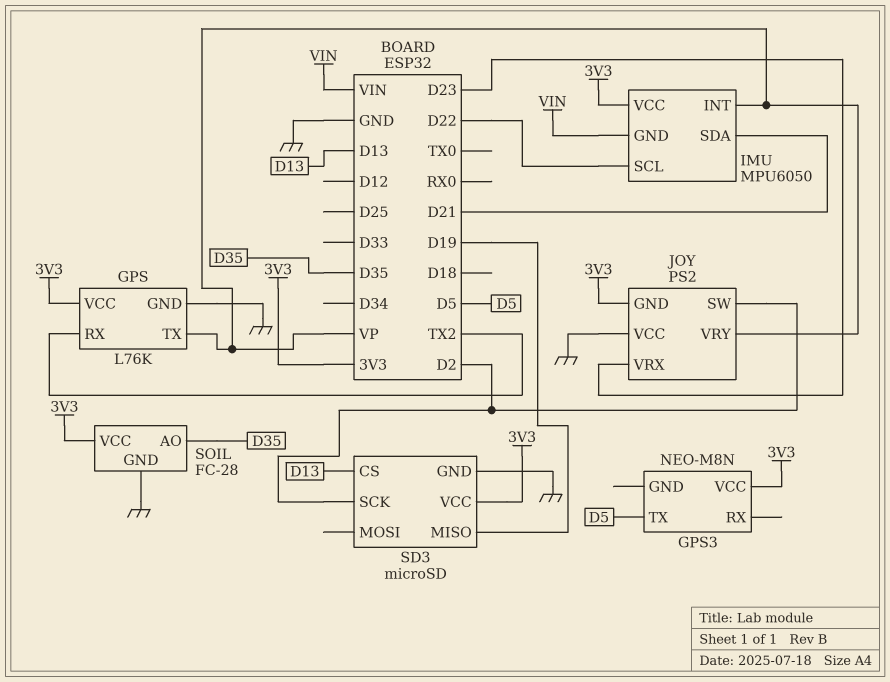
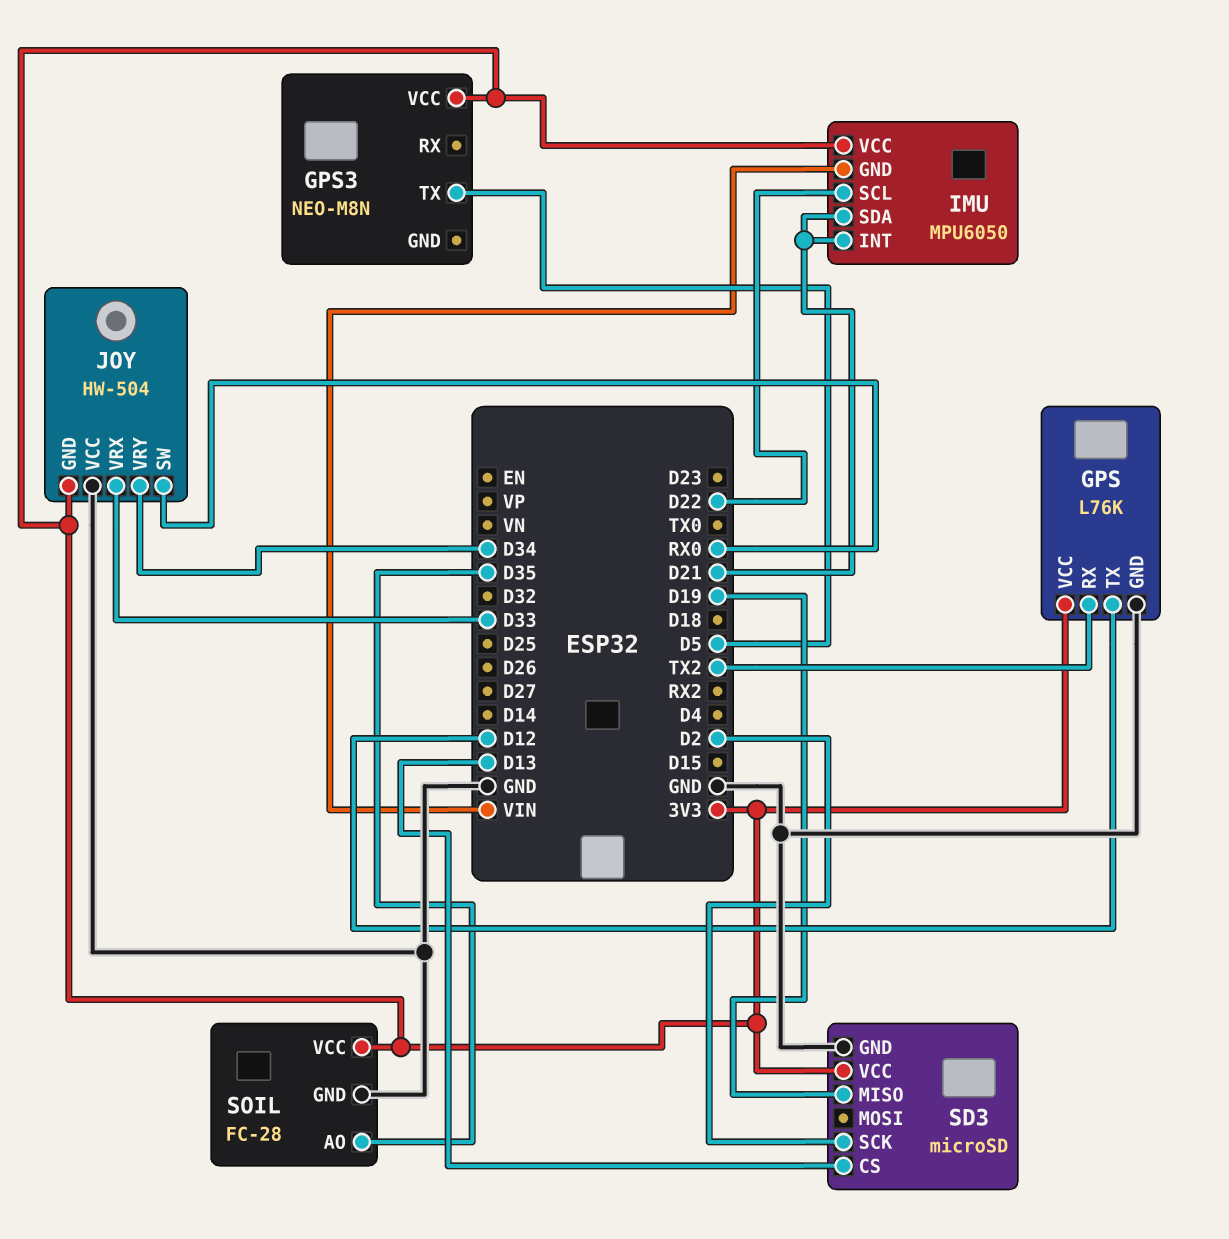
GPS pin TX: VP -> D12
IMU pin INT: VP -> D21
JOY: PS2 -> HW-504
JOY pin SW: D2 -> RX0
JOY pin VRX: D23 -> D33
JOY pin VRY: VP -> D34

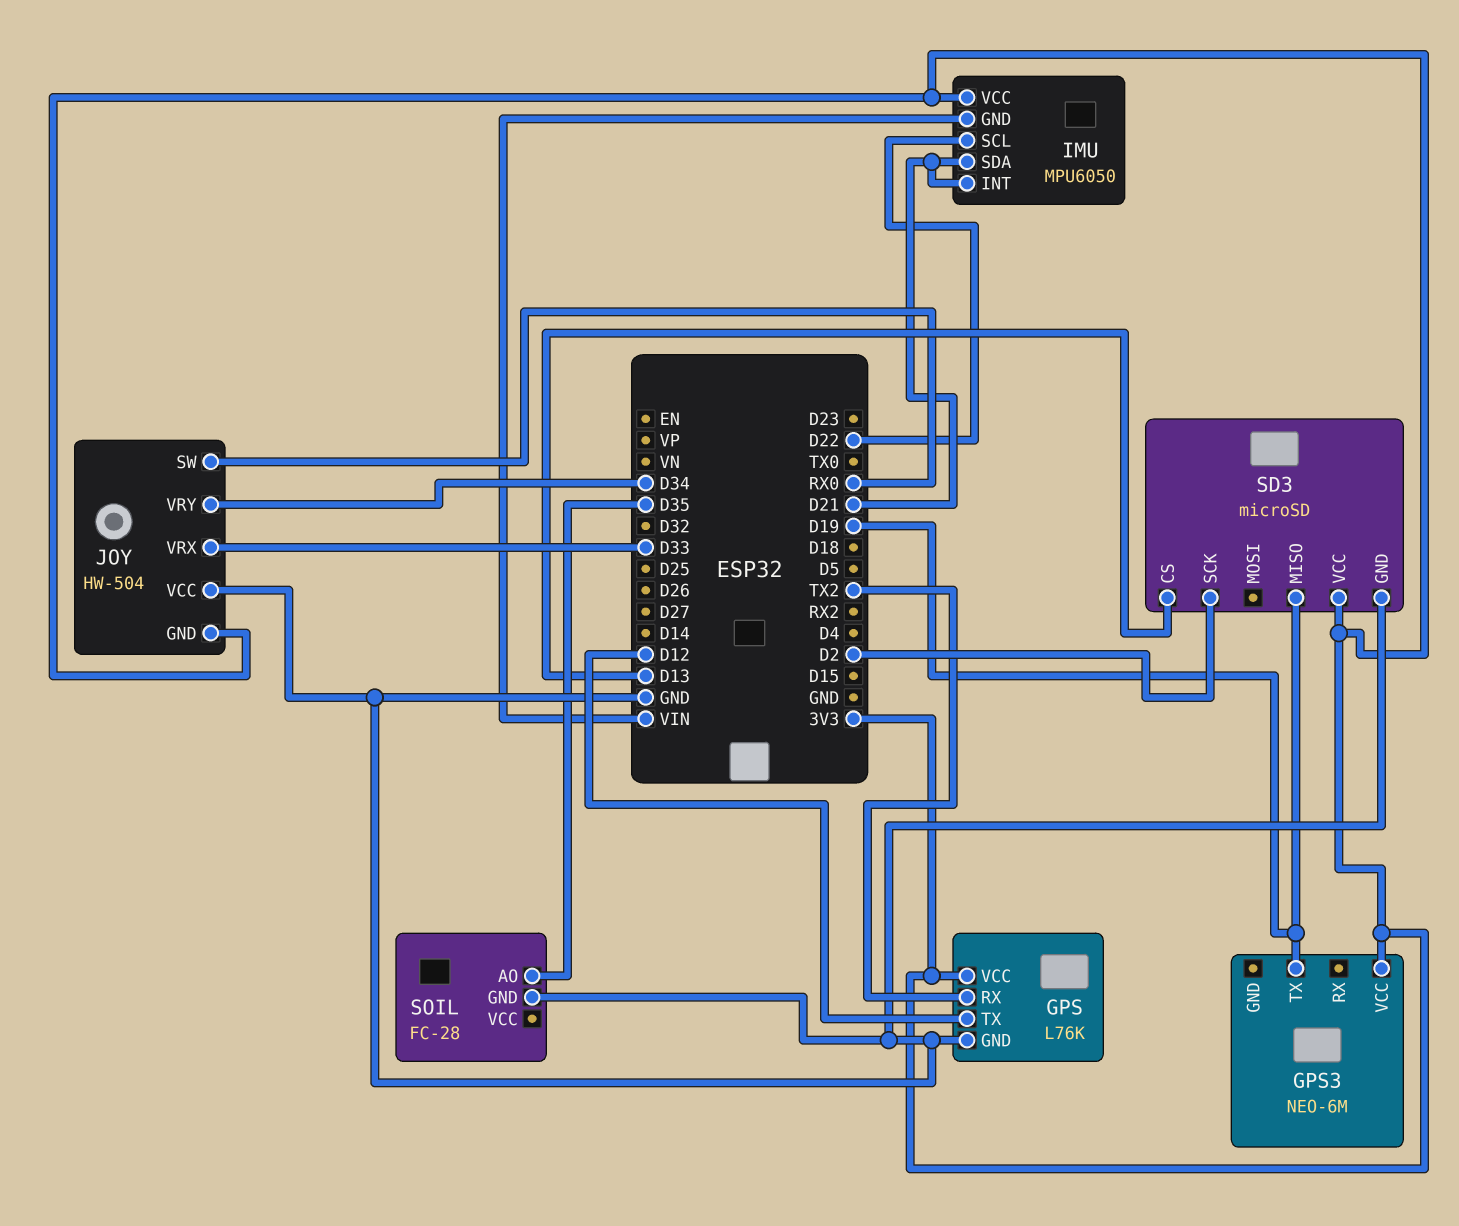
GPS3: NEO-M8N -> NEO-6M
GPS3 pin TX: D5 -> D19
SOIL pin VCC: 3V3 -> none

